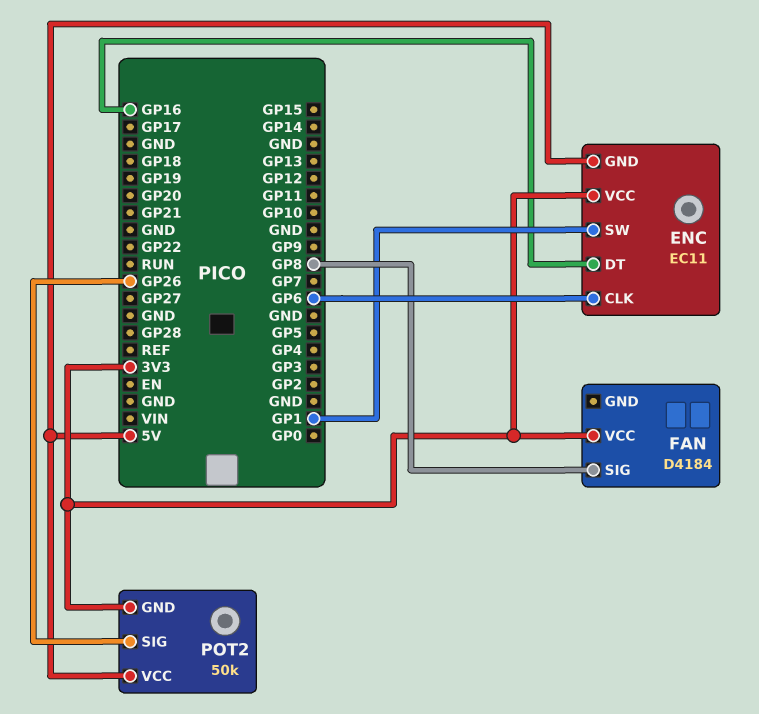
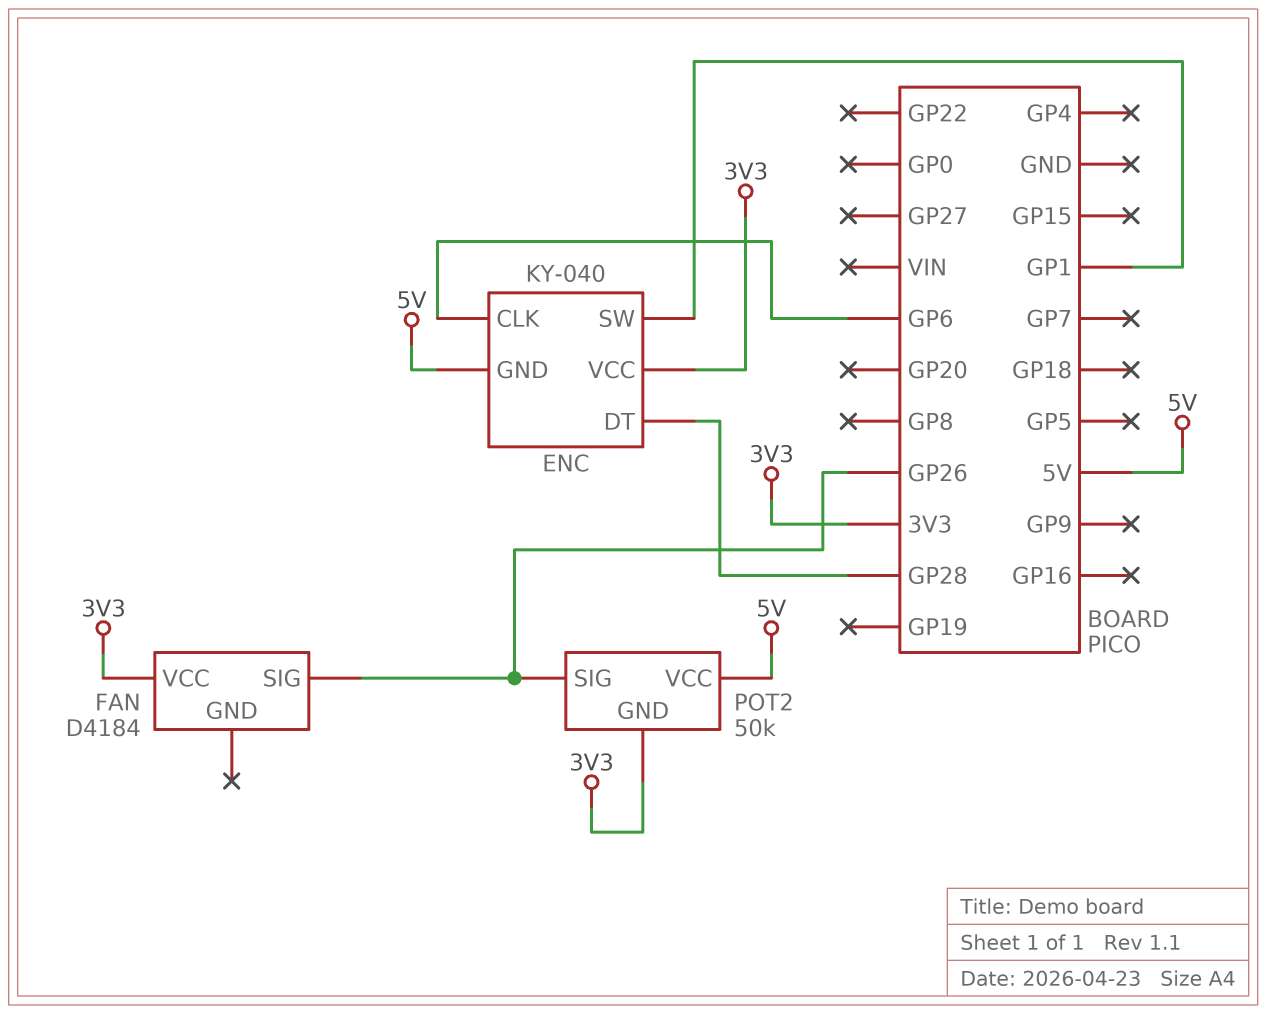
ENC: EC11 -> KY-040
ENC pin DT: GP16 -> GP28
FAN pin SIG: GP8 -> GP26

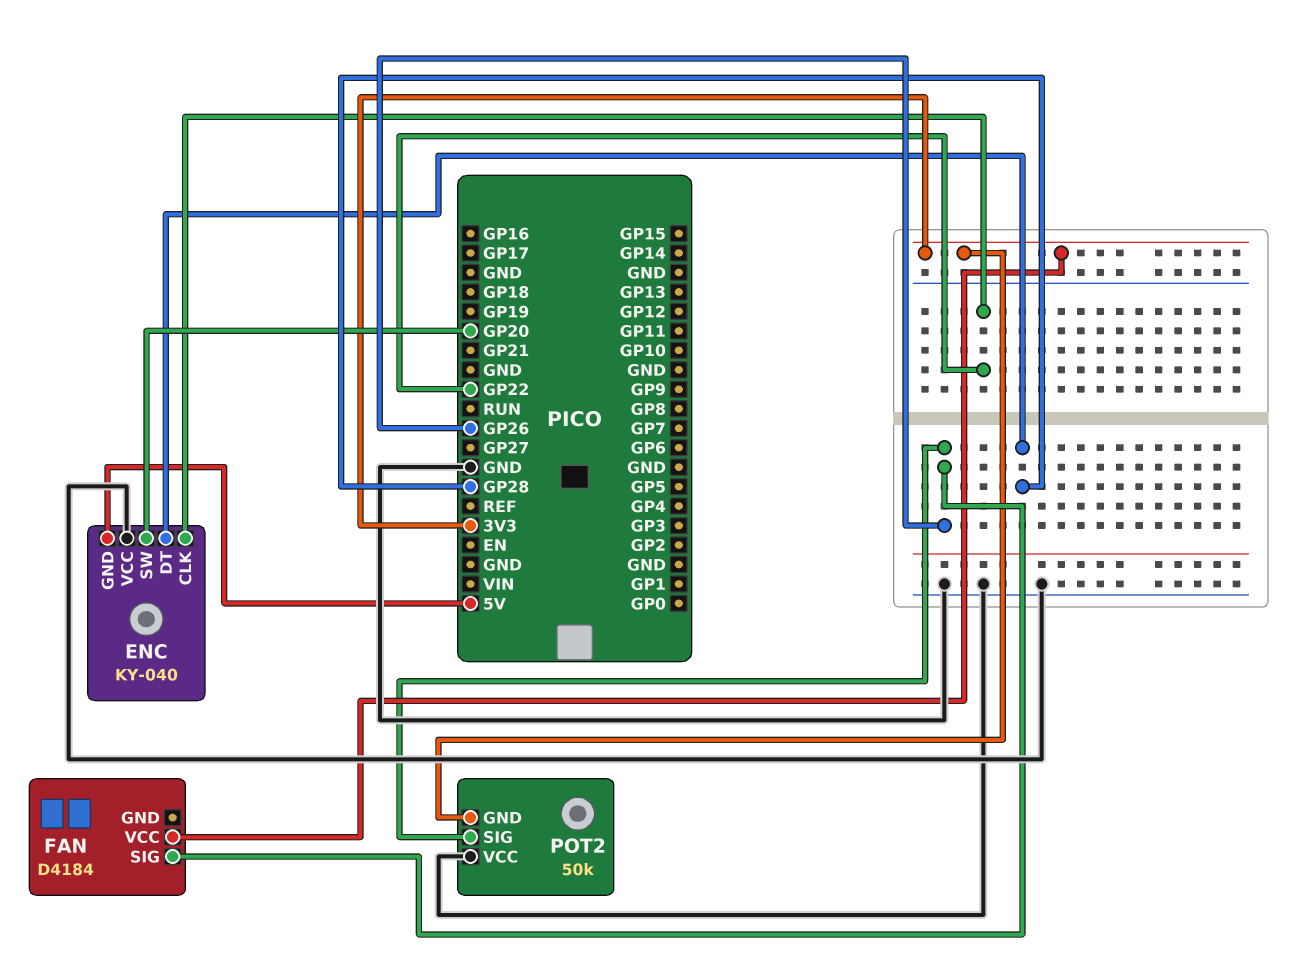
ENC pin CLK: GP6 -> GP22
ENC pin SW: GP1 -> GP20
ENC pin VCC: 3V3 -> GND
POT2 pin VCC: 5V -> GND

